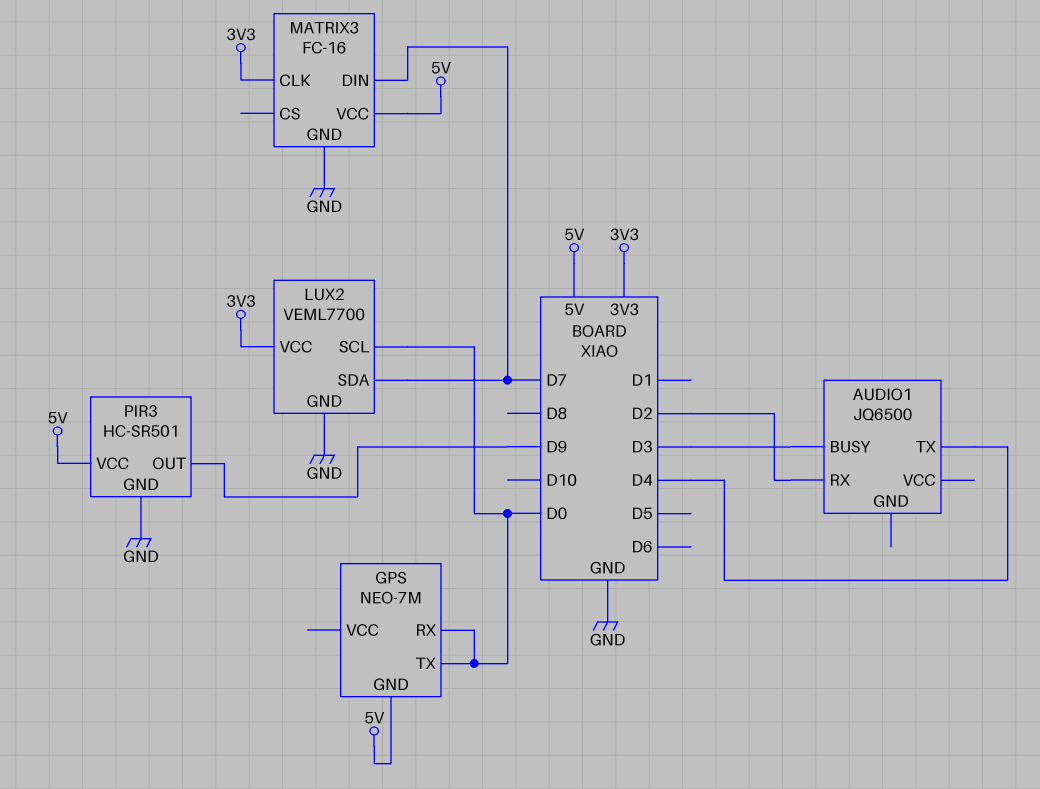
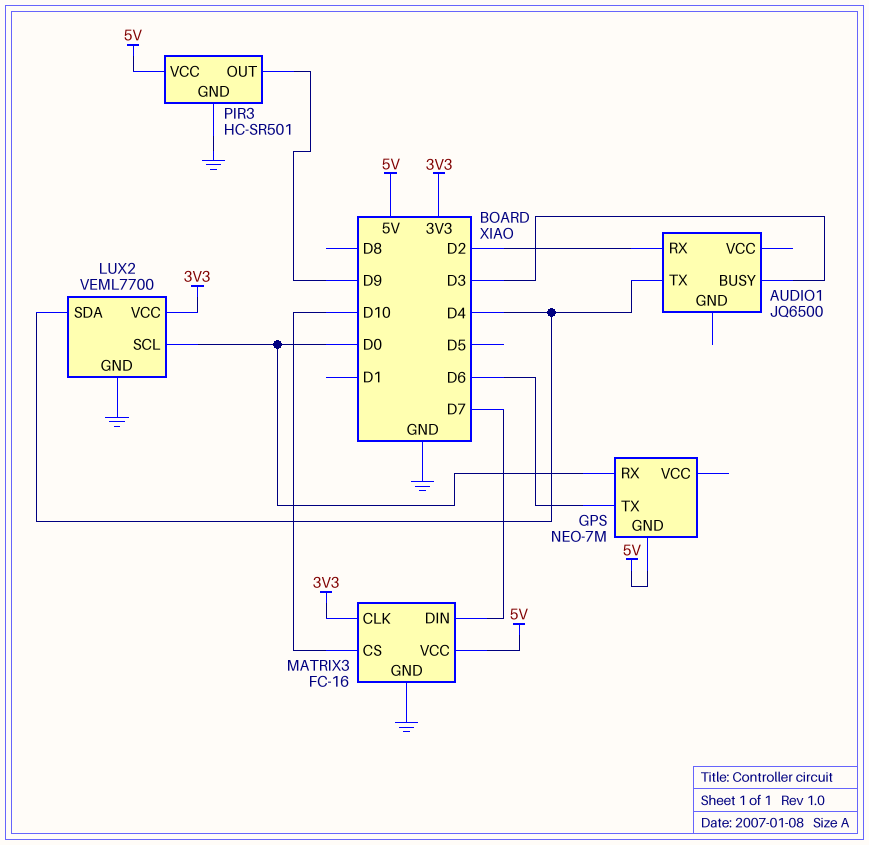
GPS pin TX: D0 -> D6
LUX2 pin SDA: D7 -> D4
MATRIX3 pin CS: none -> D10

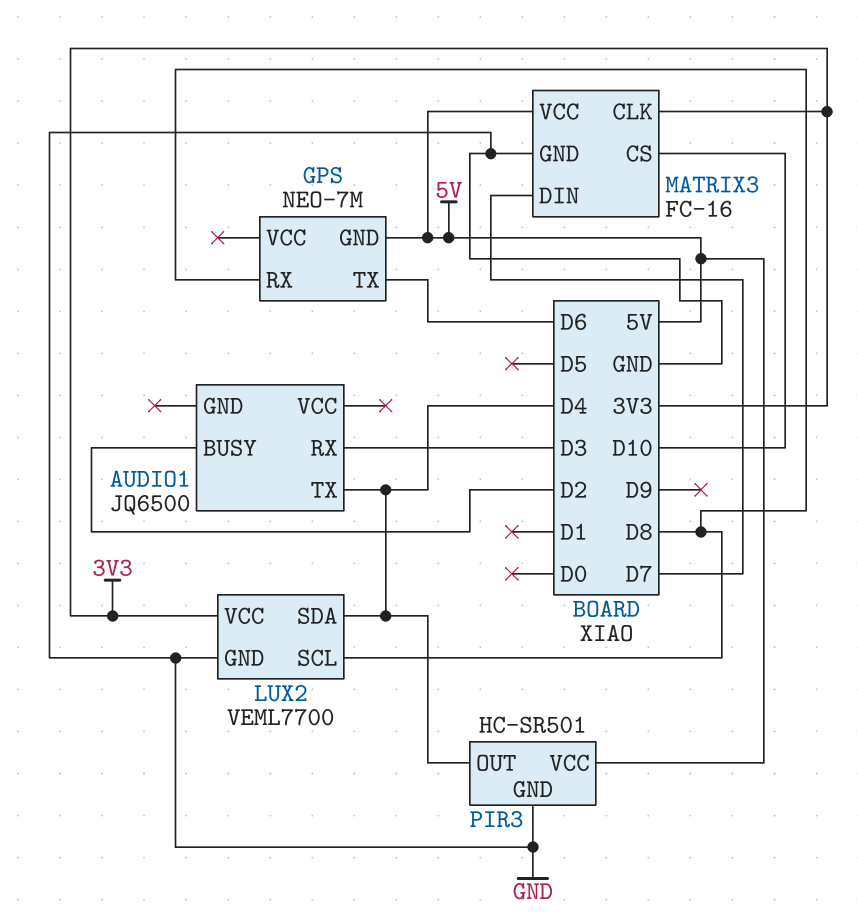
AUDIO1 pin BUSY: D3 -> D2
AUDIO1 pin RX: D2 -> D3
GPS pin RX: D0 -> D8
LUX2 pin SCL: D0 -> D8
PIR3 pin OUT: D9 -> D4

